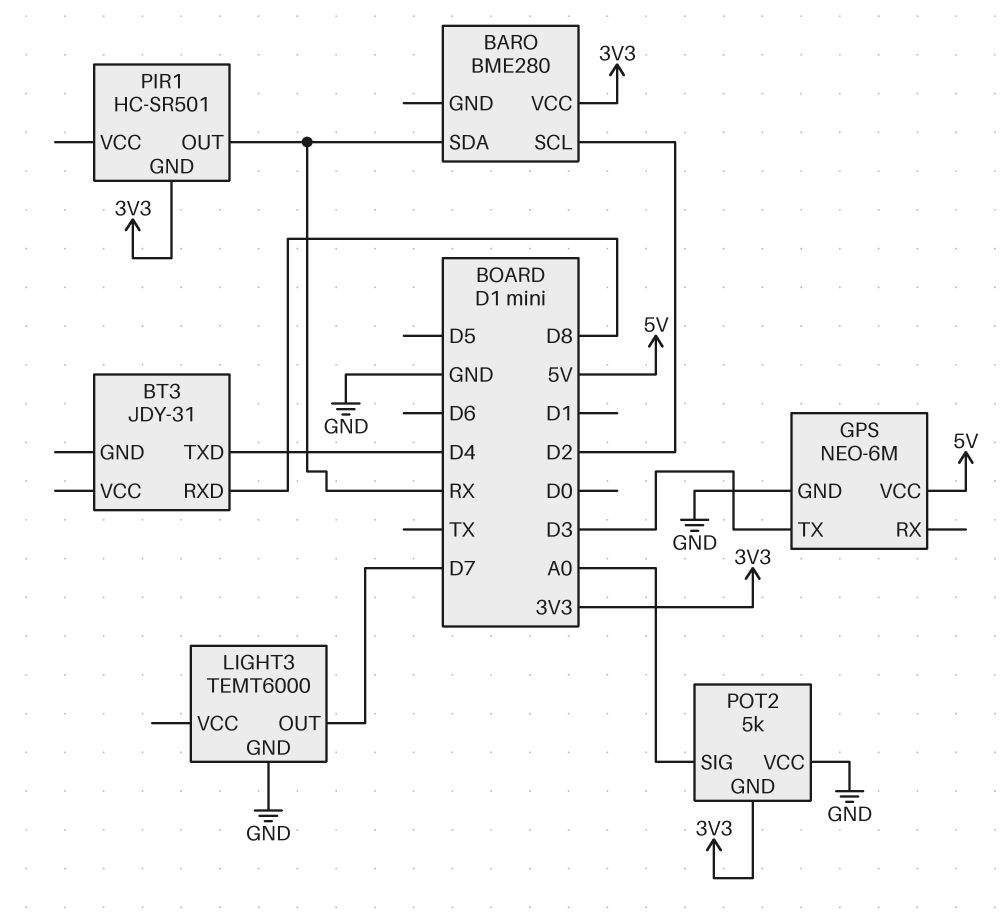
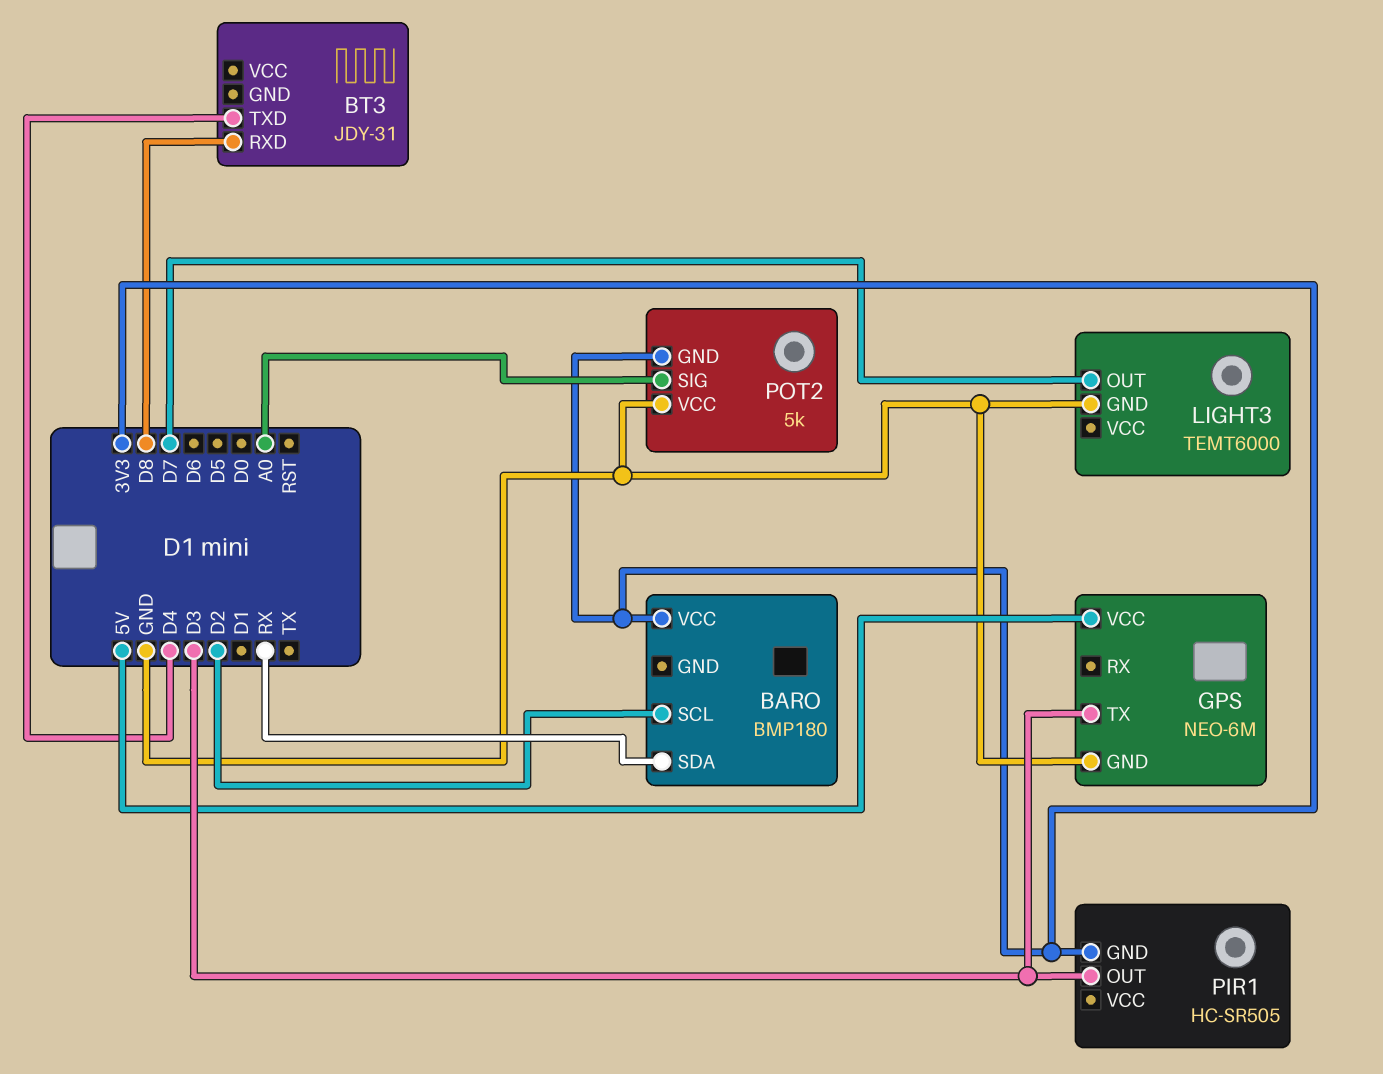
BARO: BME280 -> BMP180
PIR1: HC-SR501 -> HC-SR505
PIR1 pin OUT: RX -> D3

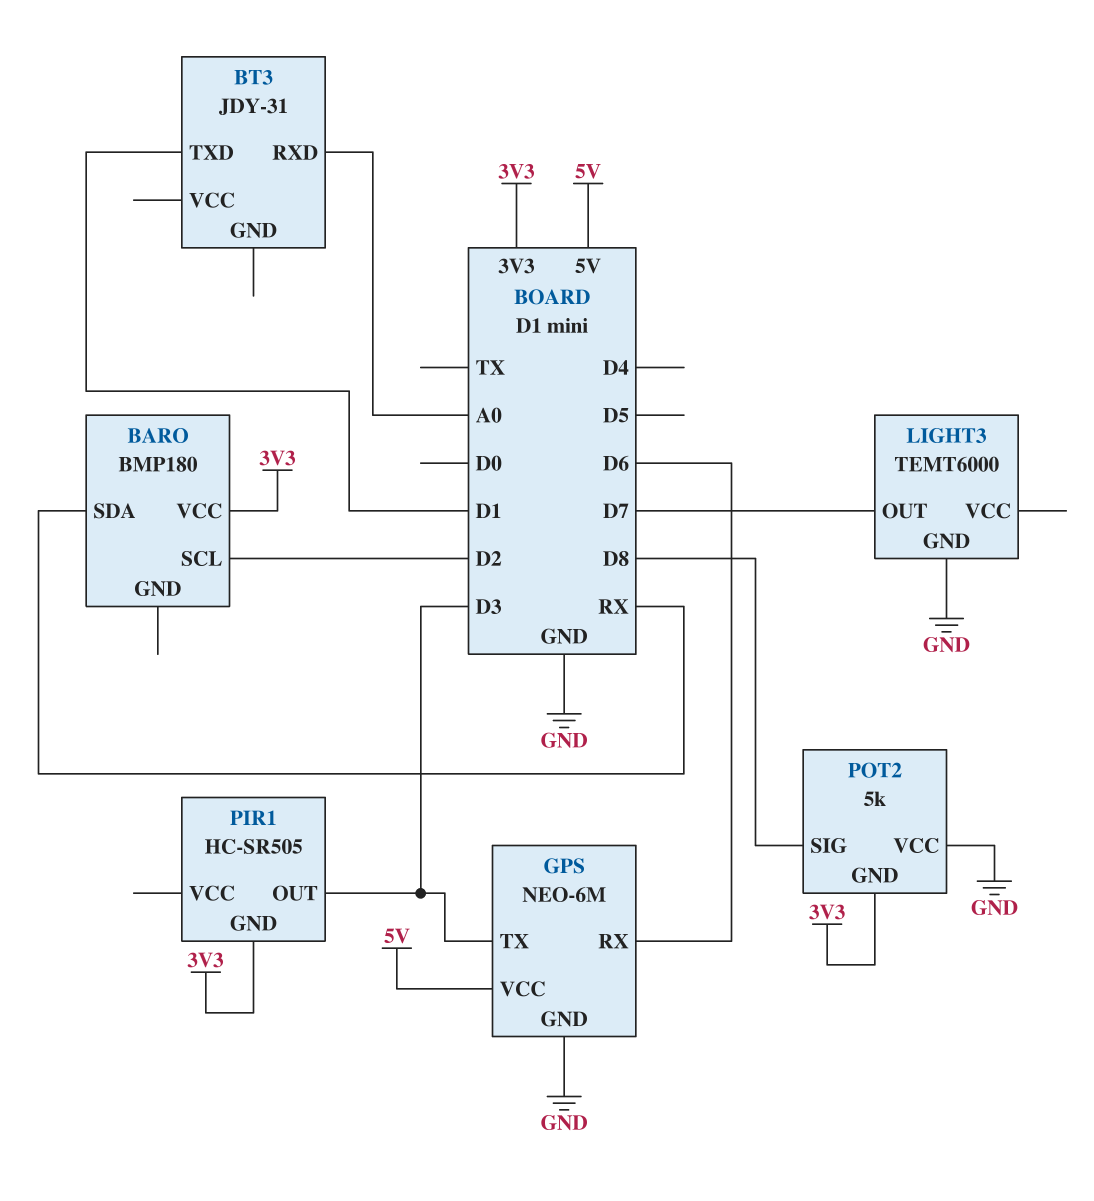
BT3 pin RXD: D8 -> A0
BT3 pin TXD: D4 -> D1
GPS pin RX: none -> D6
POT2 pin SIG: A0 -> D8

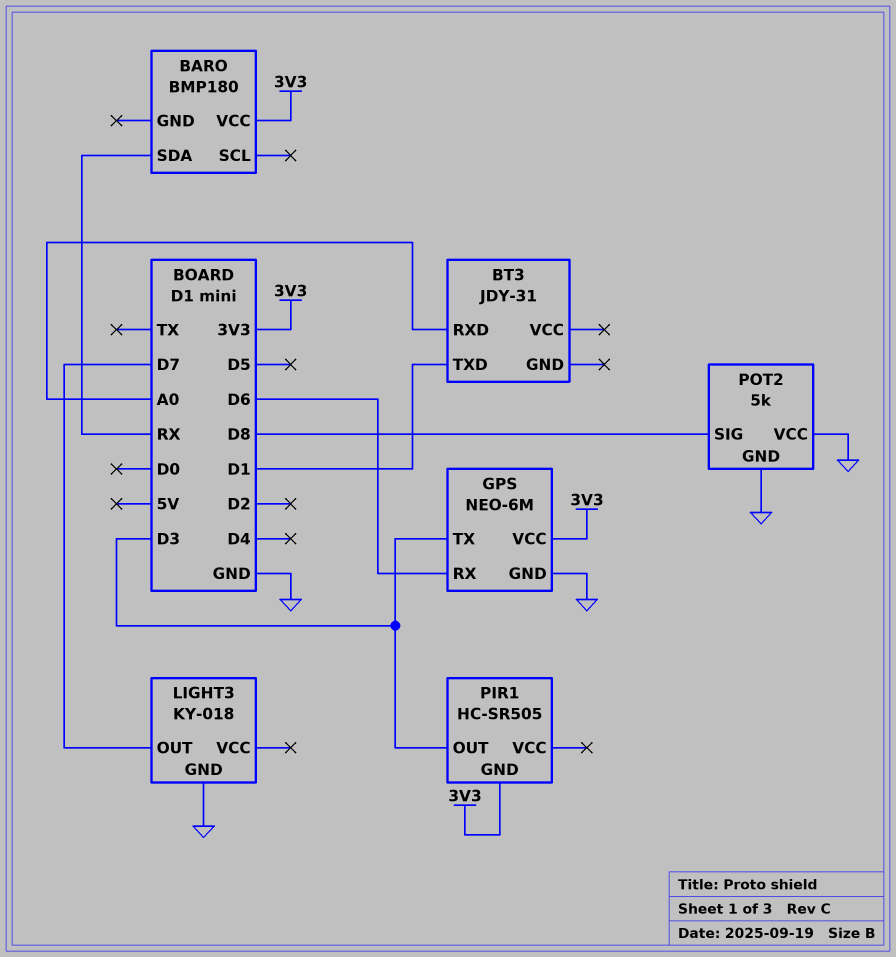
BARO pin SCL: D2 -> none
GPS pin VCC: 5V -> 3V3
LIGHT3: TEMT6000 -> KY-018
POT2 pin GND: 3V3 -> GND

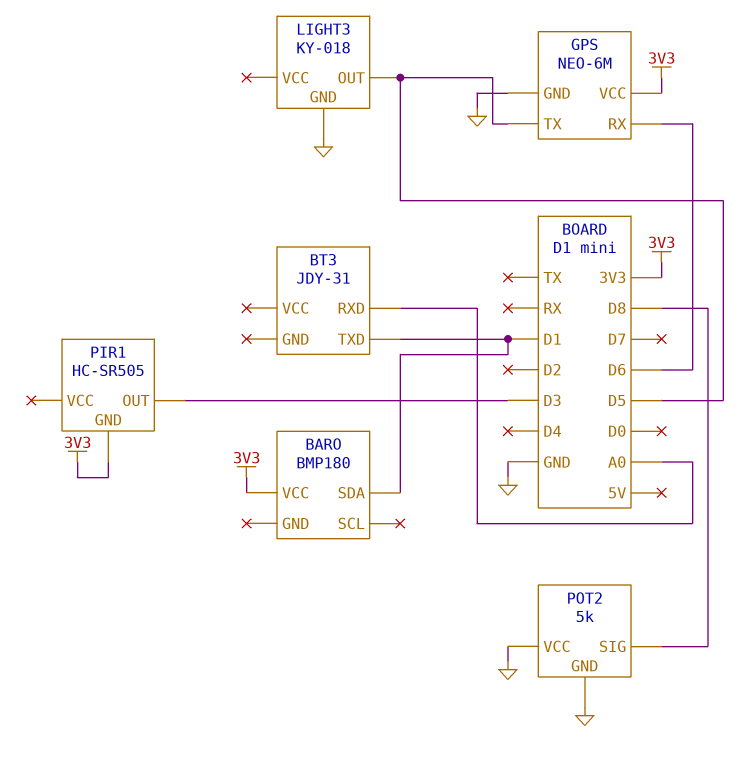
BARO pin SDA: RX -> D1
GPS pin TX: D3 -> D5
LIGHT3 pin OUT: D7 -> D5

